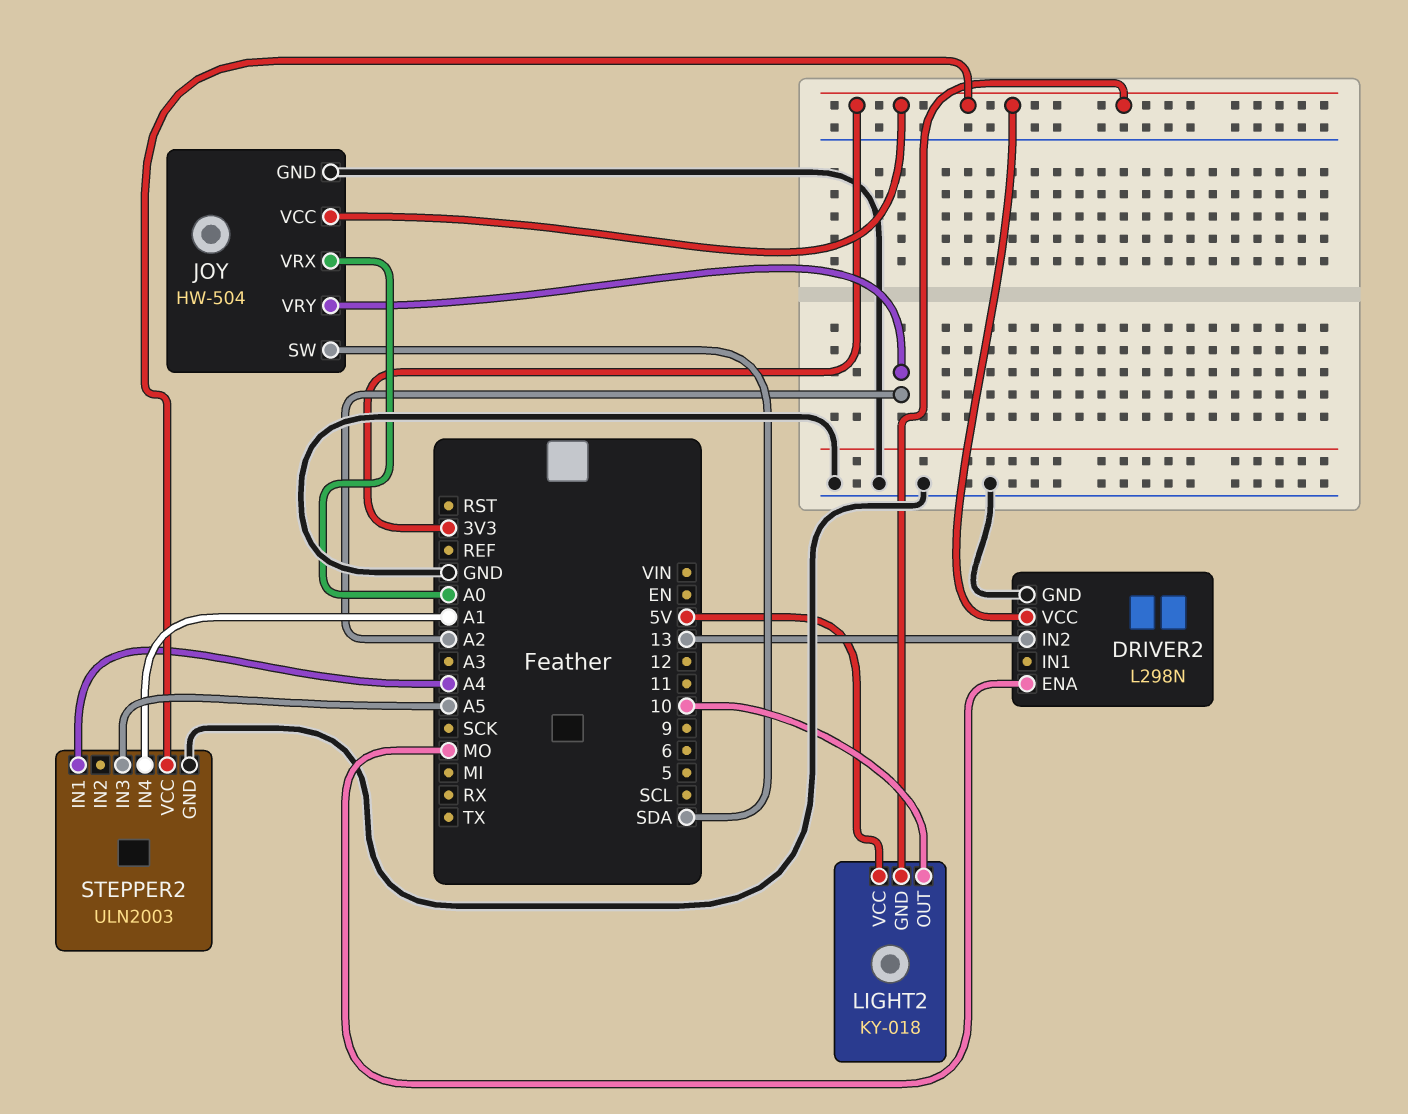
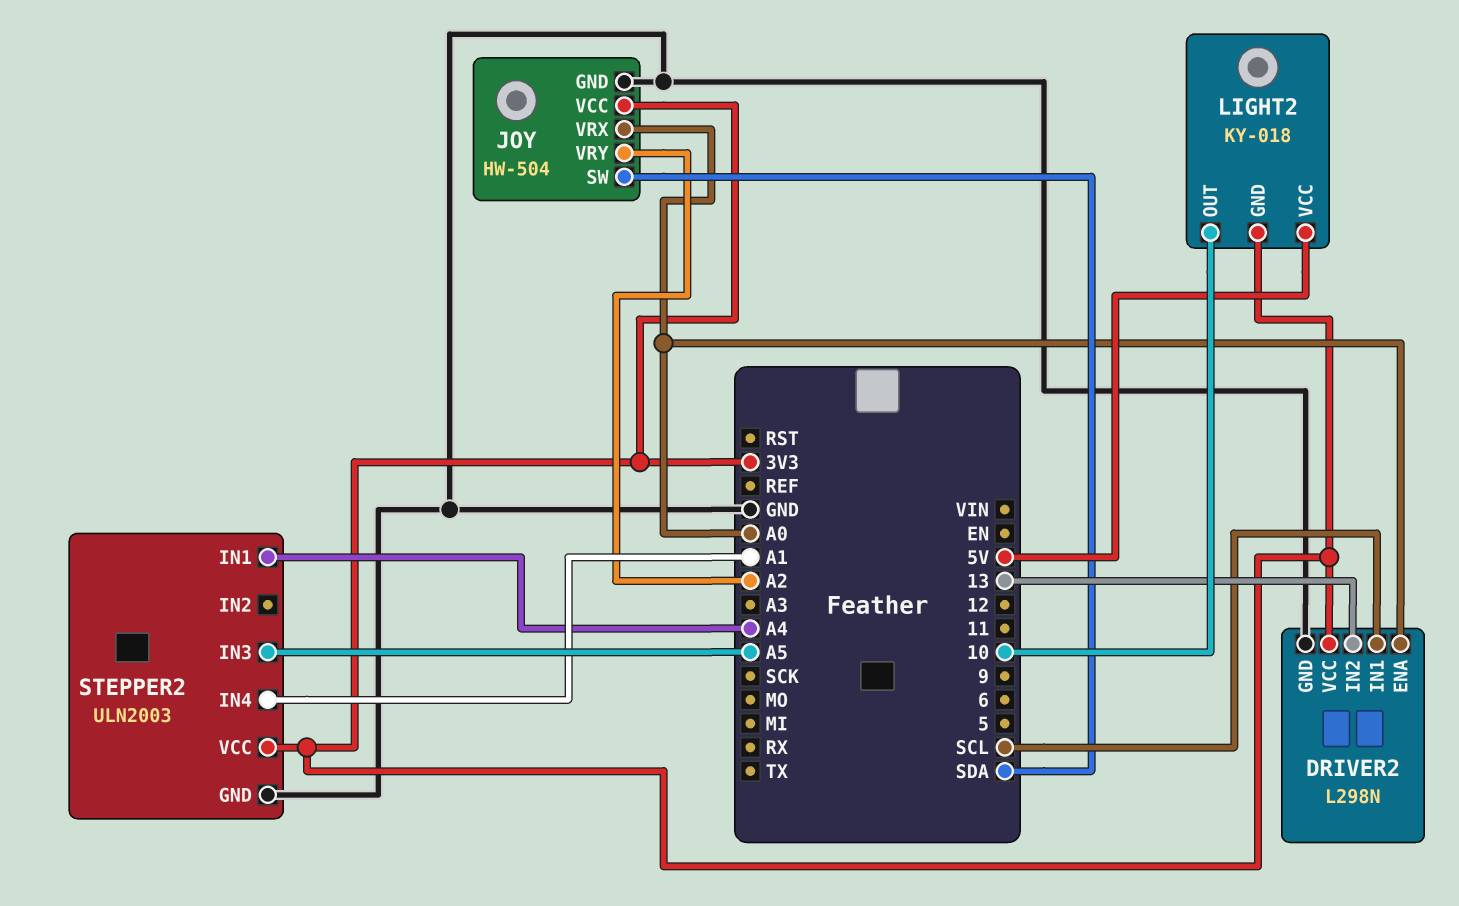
DRIVER2 pin ENA: MO -> A0
DRIVER2 pin IN1: none -> SCL

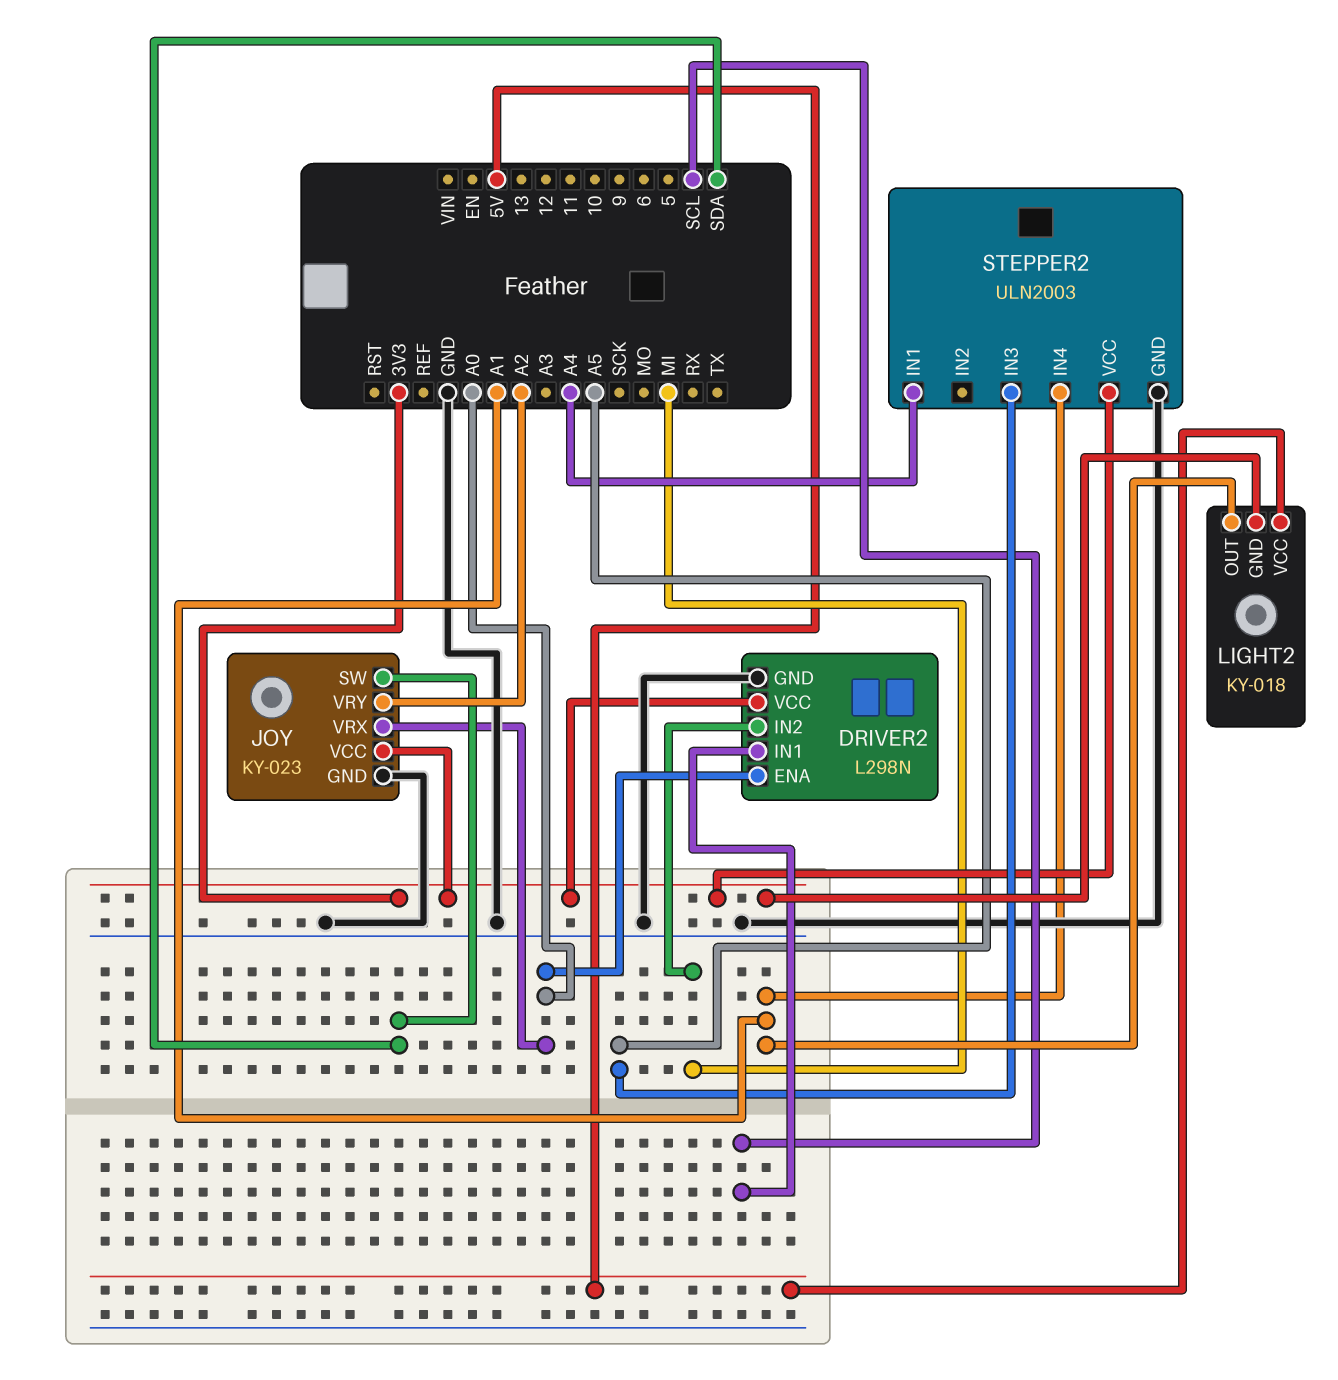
DRIVER2 pin IN2: 13 -> MI
JOY: HW-504 -> KY-023
LIGHT2 pin OUT: 10 -> A1

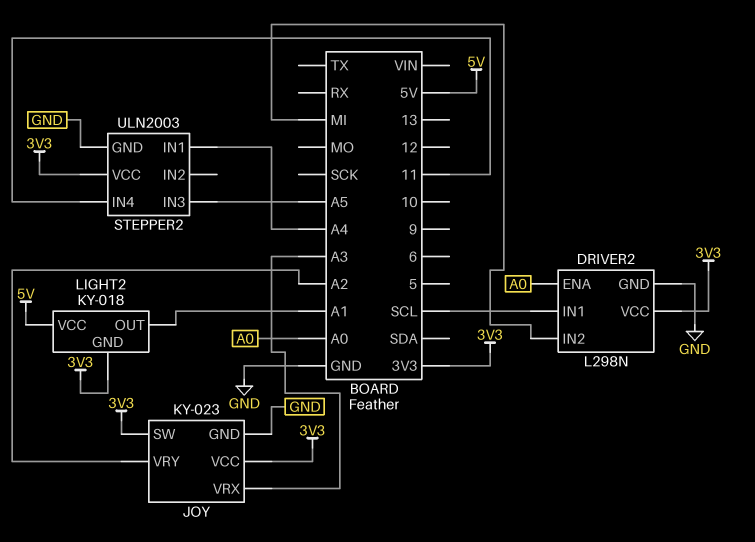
JOY pin SW: SDA -> 3V3
JOY pin VRX: A0 -> A3
STEPPER2 pin IN4: A1 -> 11

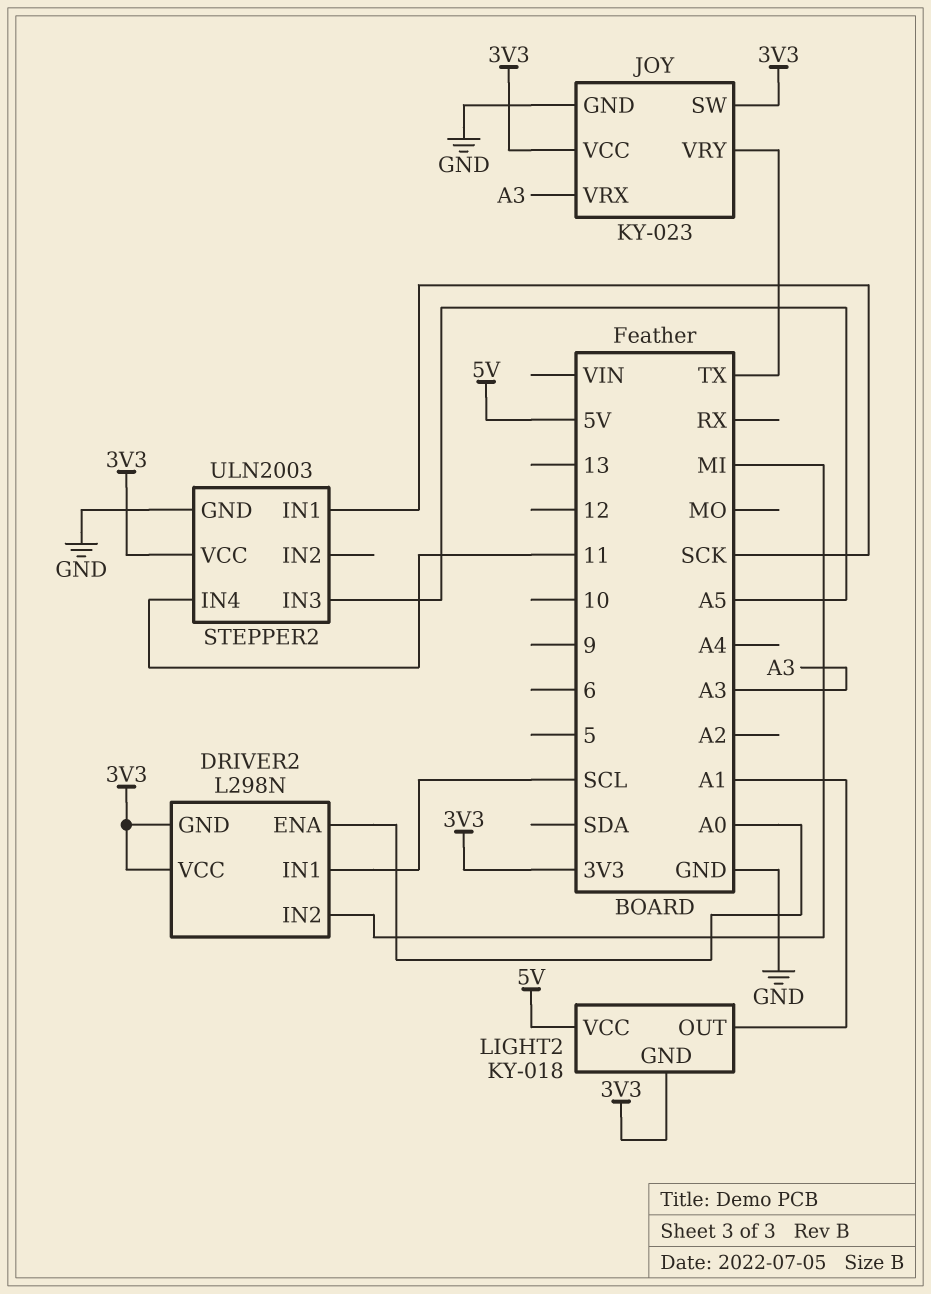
DRIVER2 pin GND: GND -> 3V3
JOY pin VRY: A2 -> TX
STEPPER2 pin IN1: A4 -> SCK

